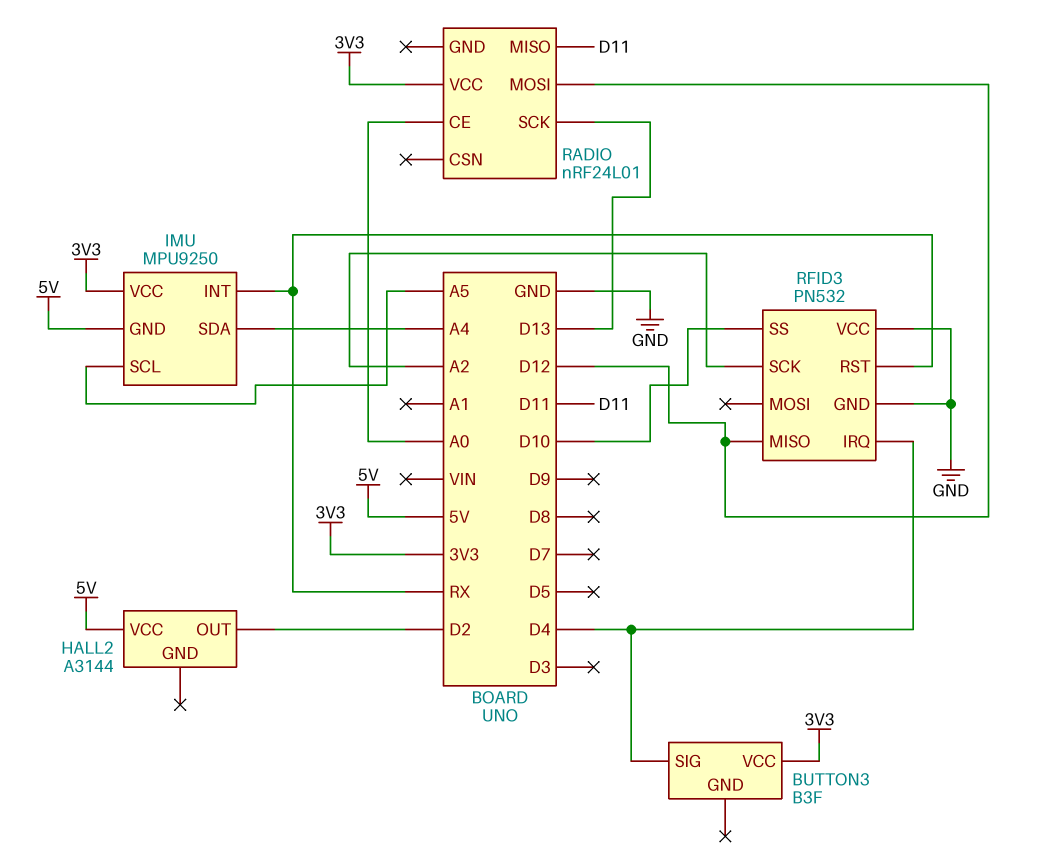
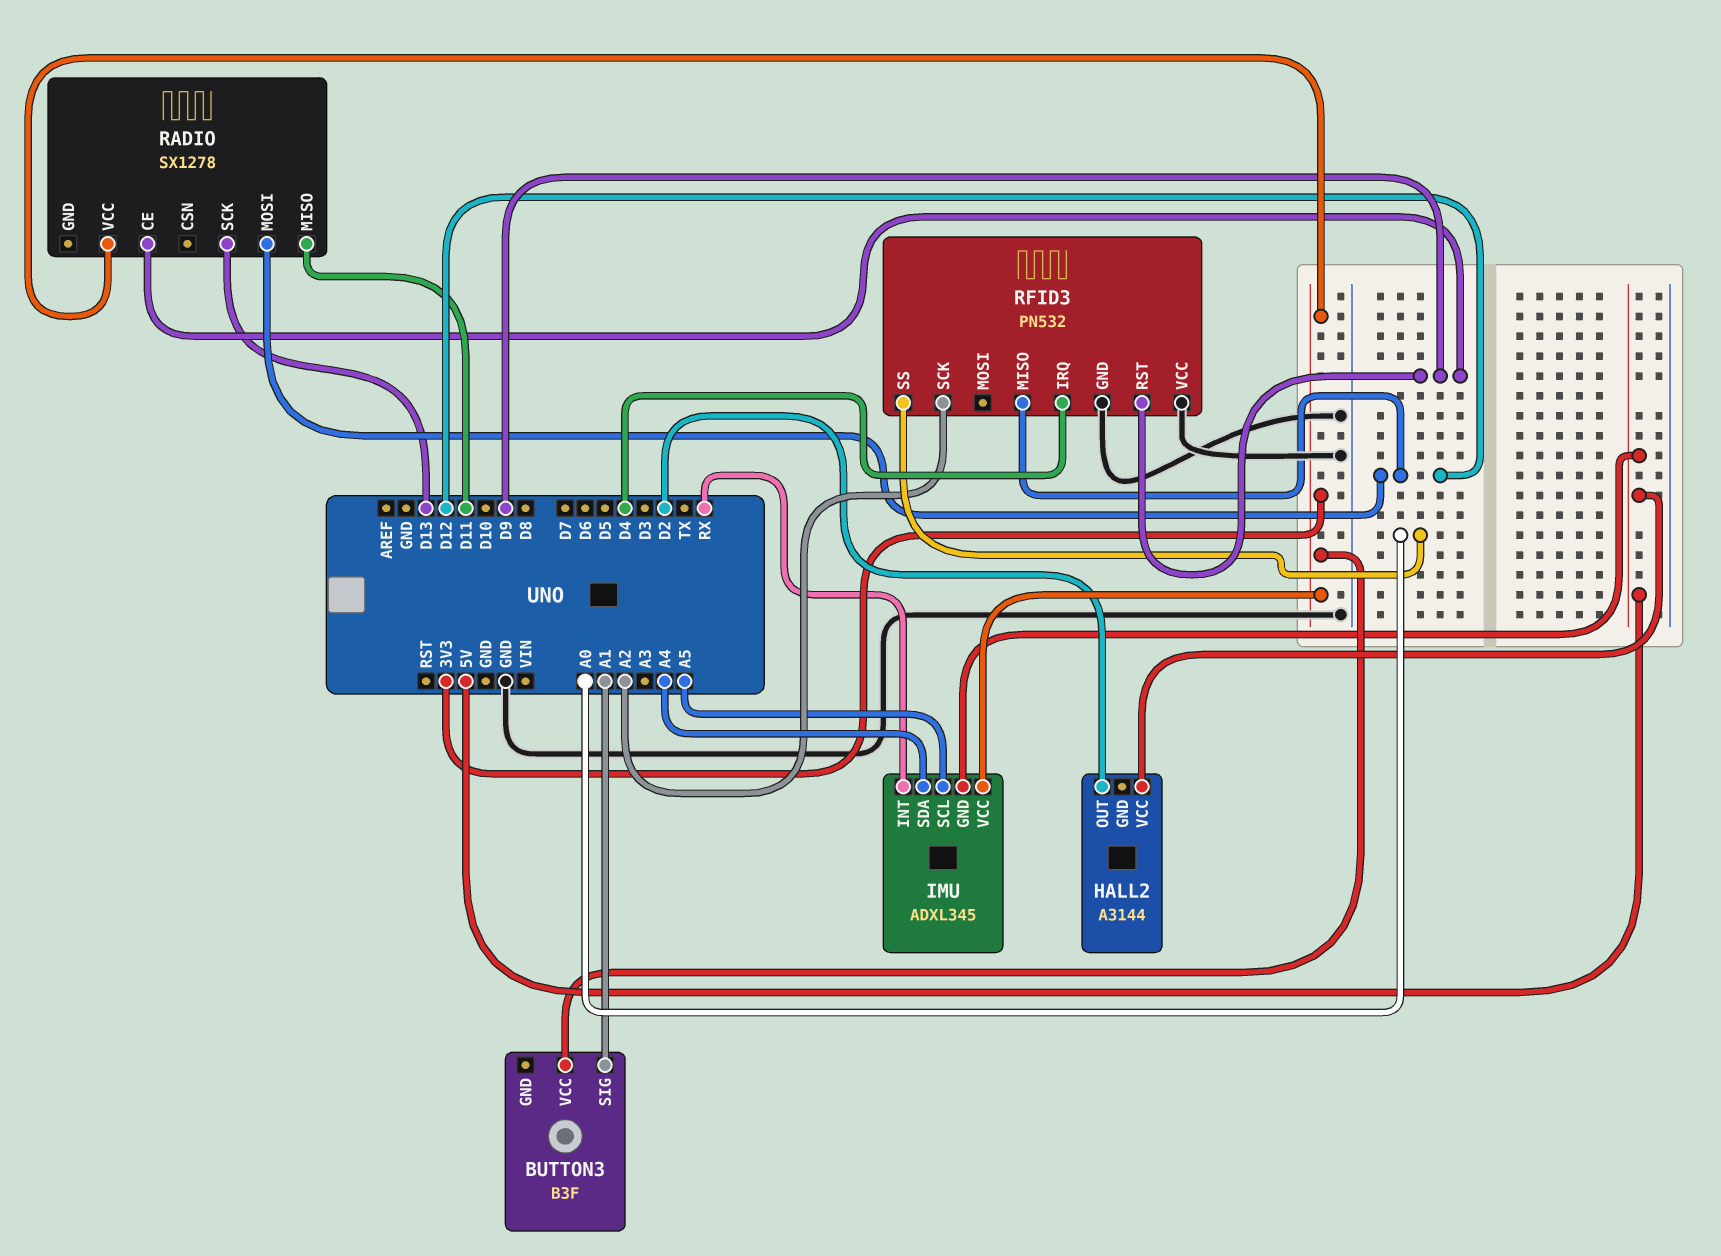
BUTTON3 pin SIG: D4 -> A1
IMU: MPU9250 -> ADXL345
RADIO: nRF24L01 -> SX1278
RADIO pin CE: A0 -> D9
RFID3 pin RST: RX -> D9
RFID3 pin SS: D10 -> A0

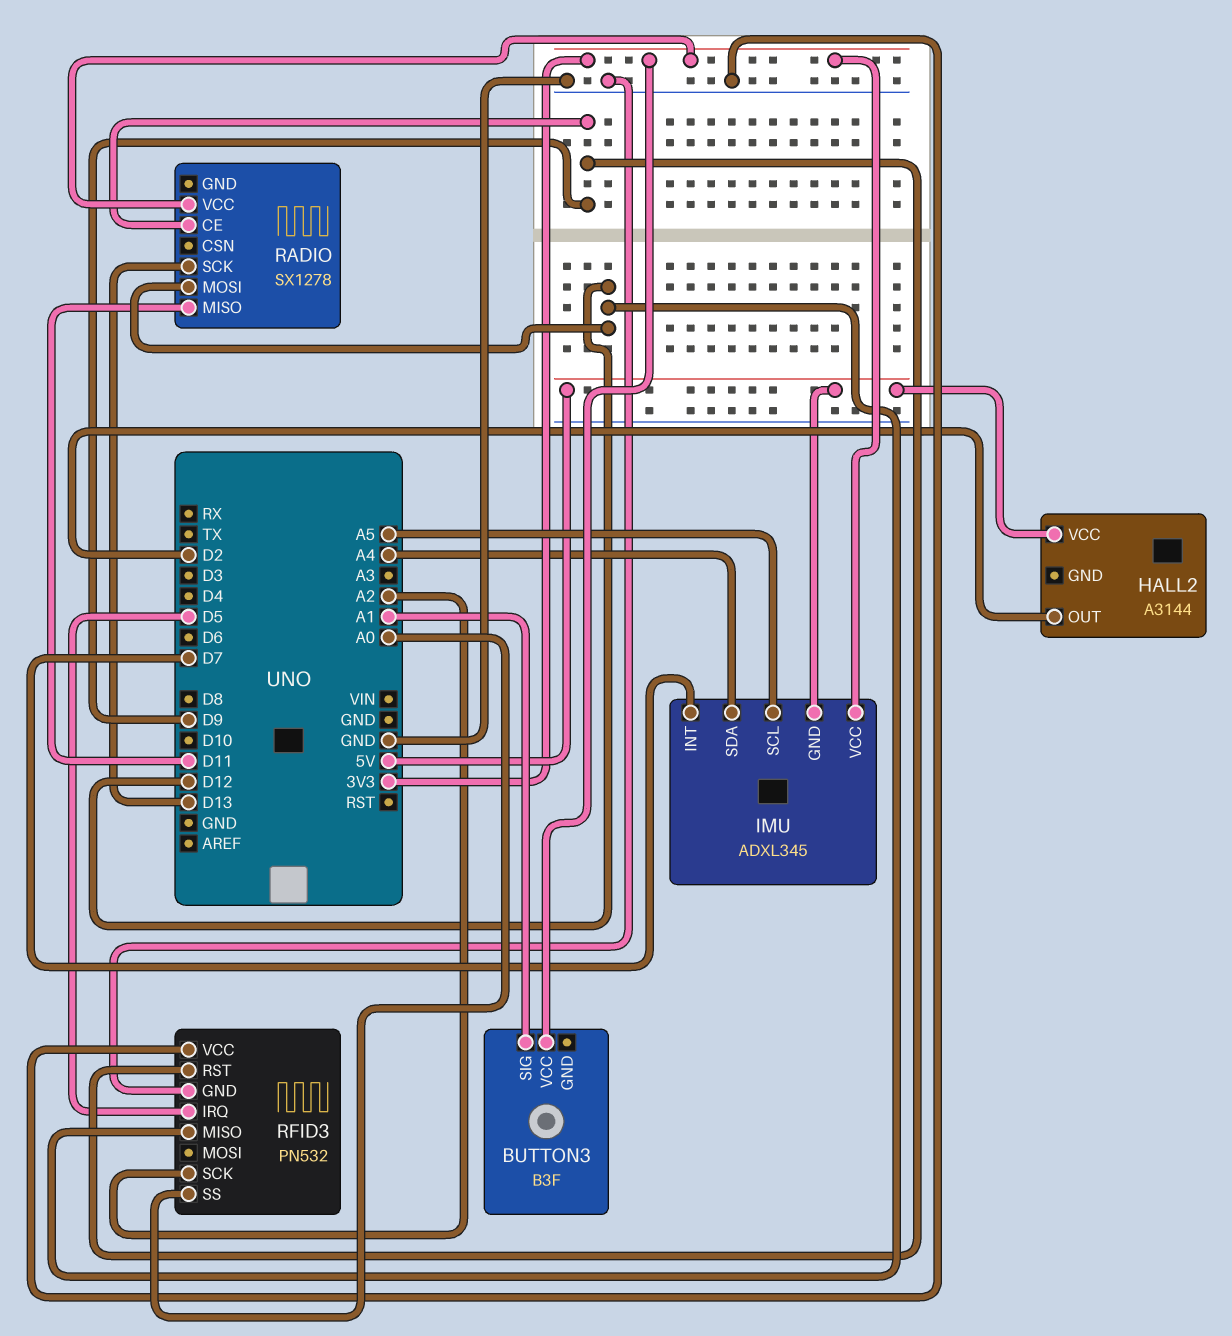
IMU pin INT: RX -> D7
RFID3 pin IRQ: D4 -> D5

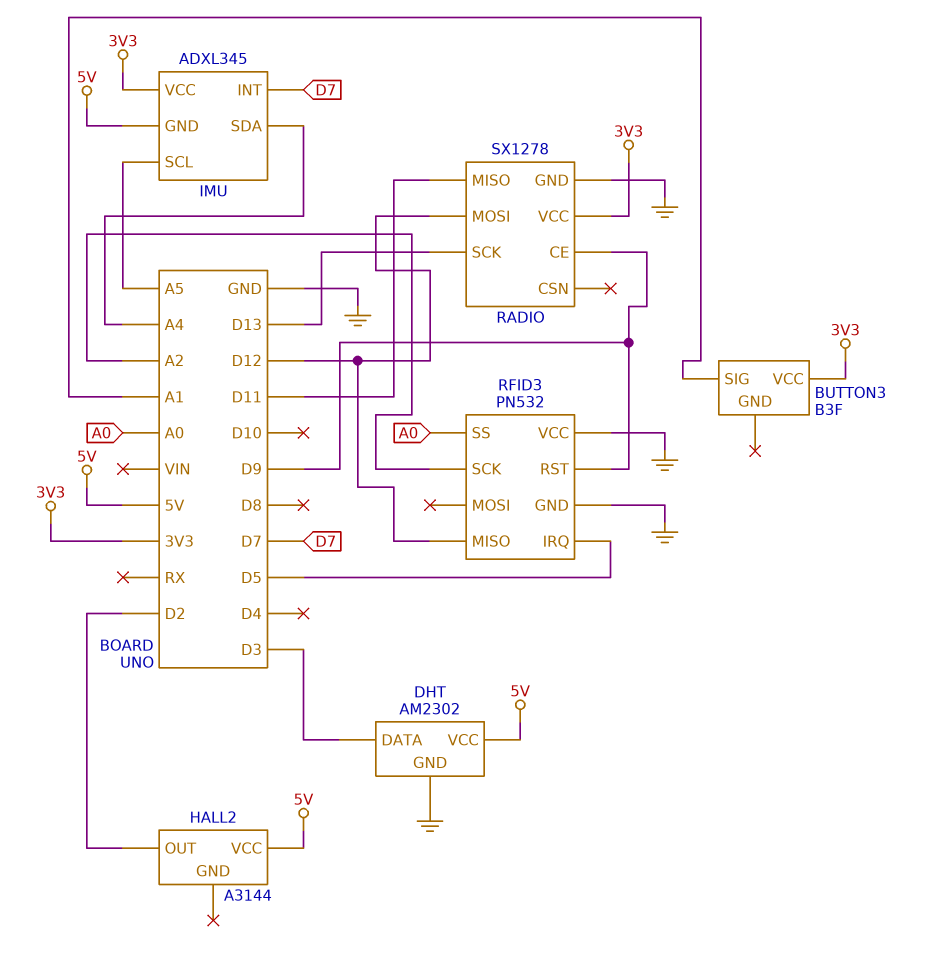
DHT: none -> AM2302
DHT pin DATA: none -> D3
DHT pin GND: none -> GND
DHT pin VCC: none -> 5V
RADIO pin GND: none -> GND

